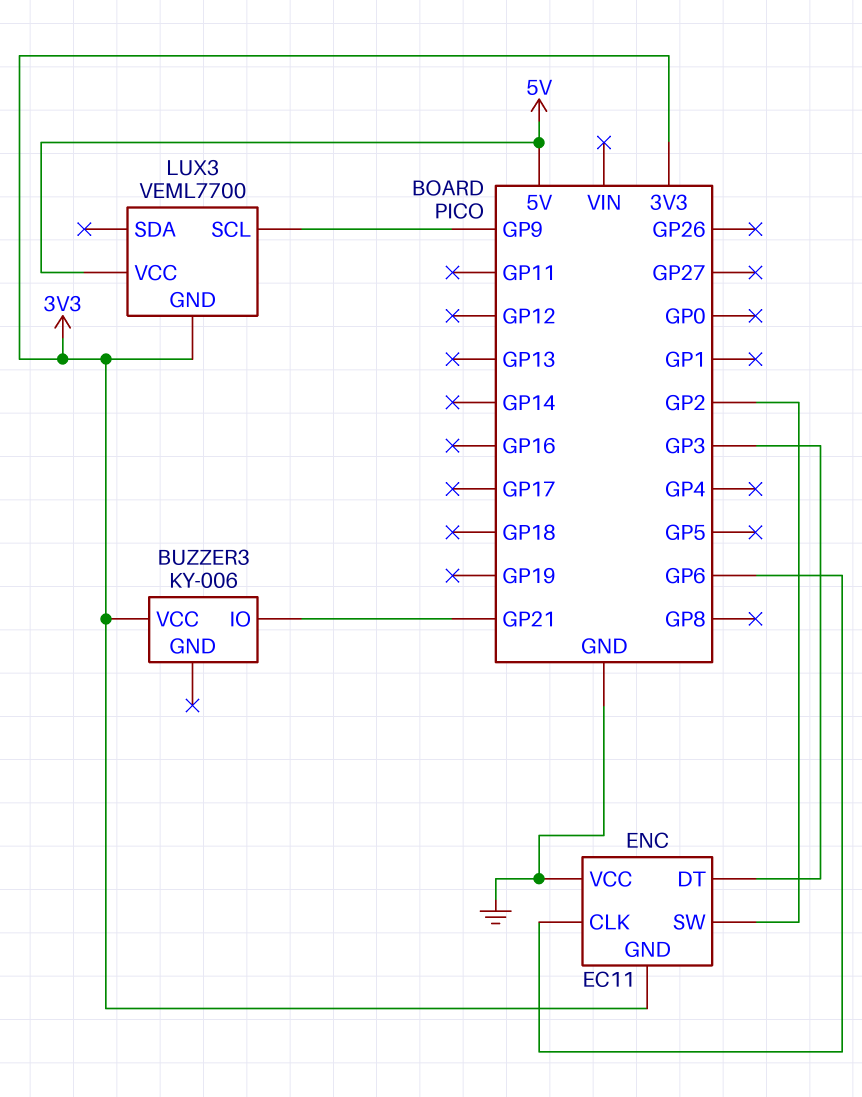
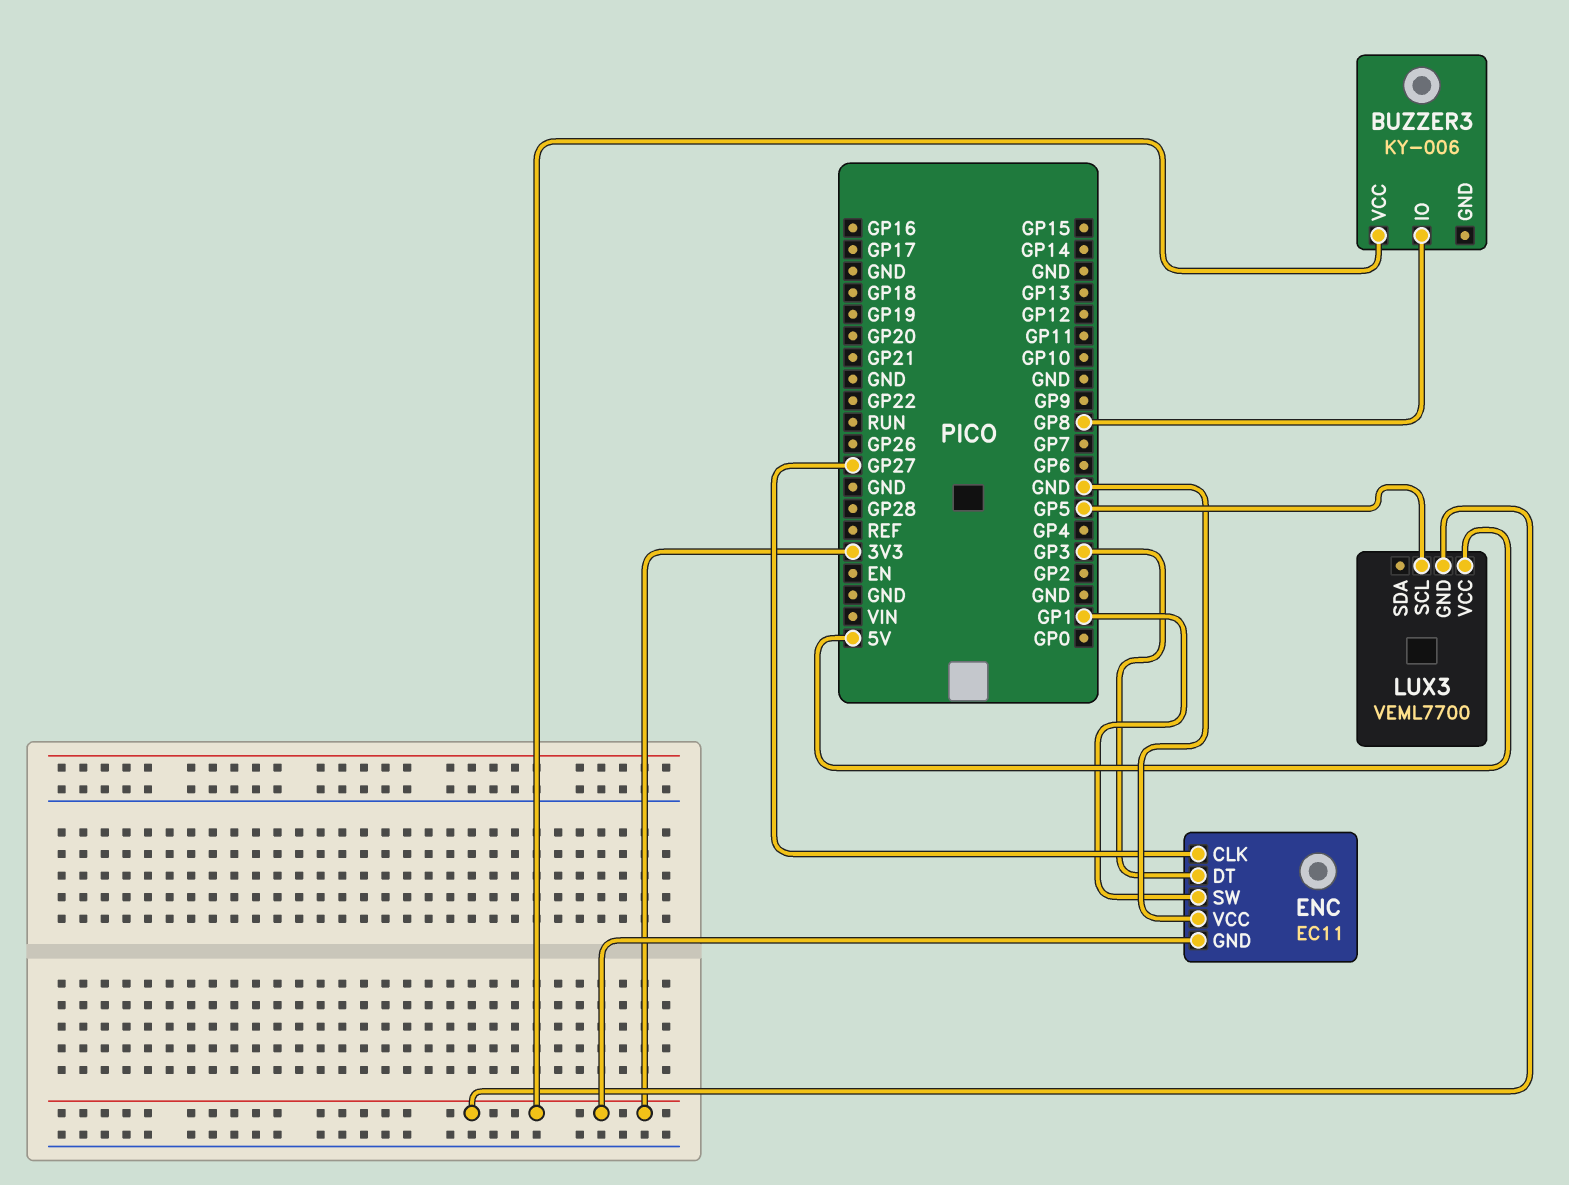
BUZZER3 pin IO: GP21 -> GP8
ENC pin CLK: GP6 -> GP27
ENC pin SW: GP2 -> GP1
LUX3 pin SCL: GP9 -> GP5

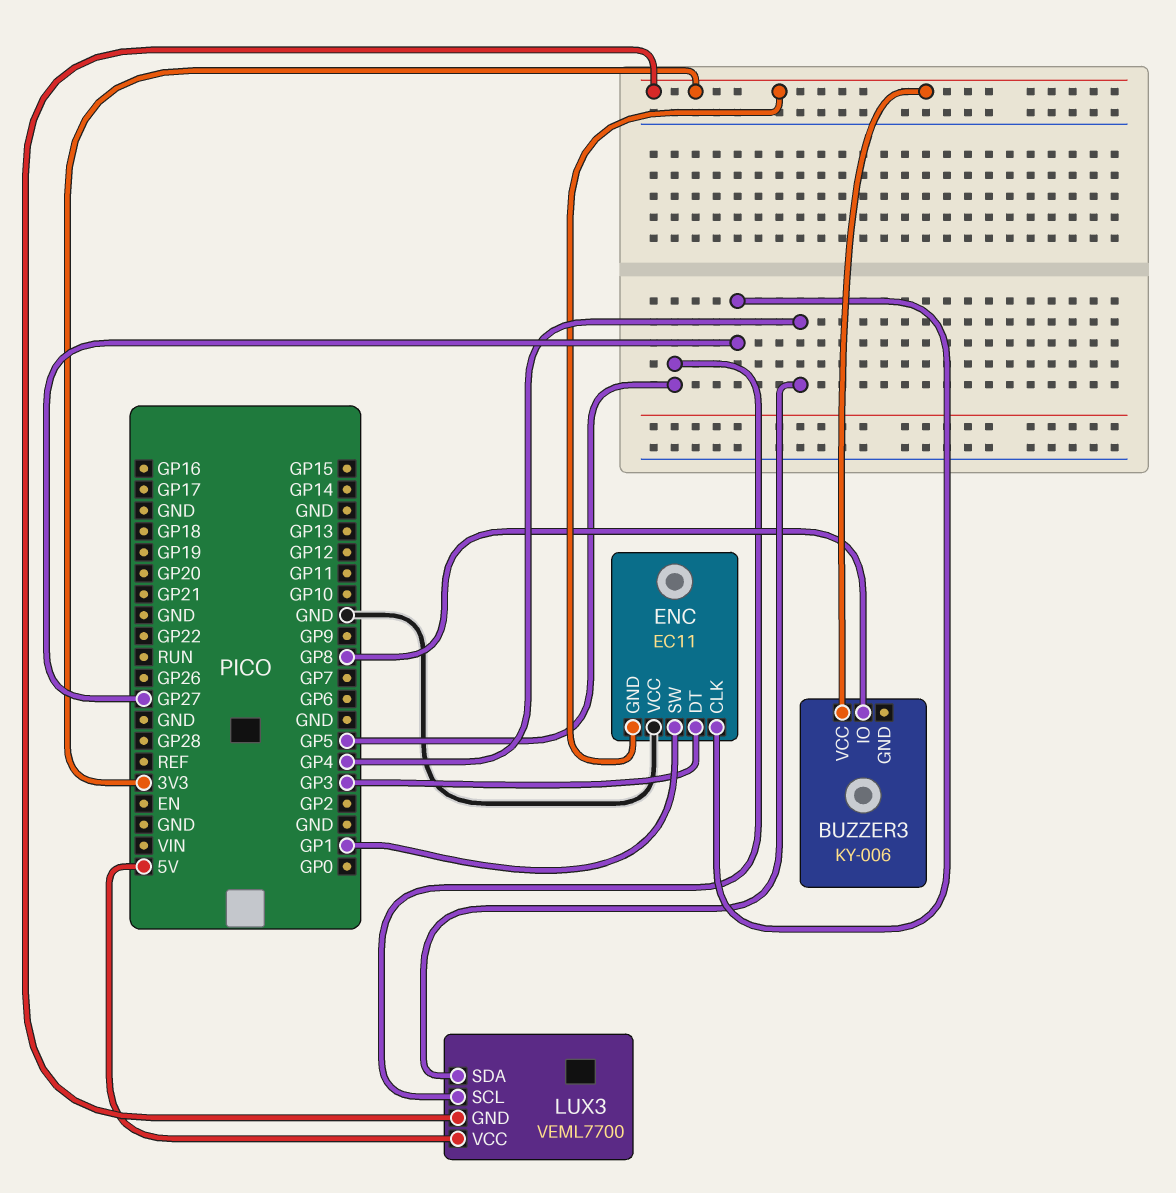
LUX3 pin SDA: none -> GP4

